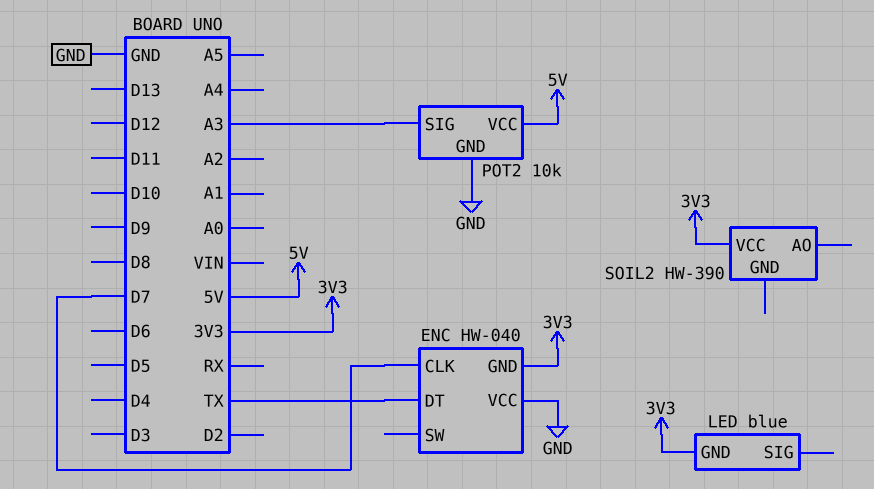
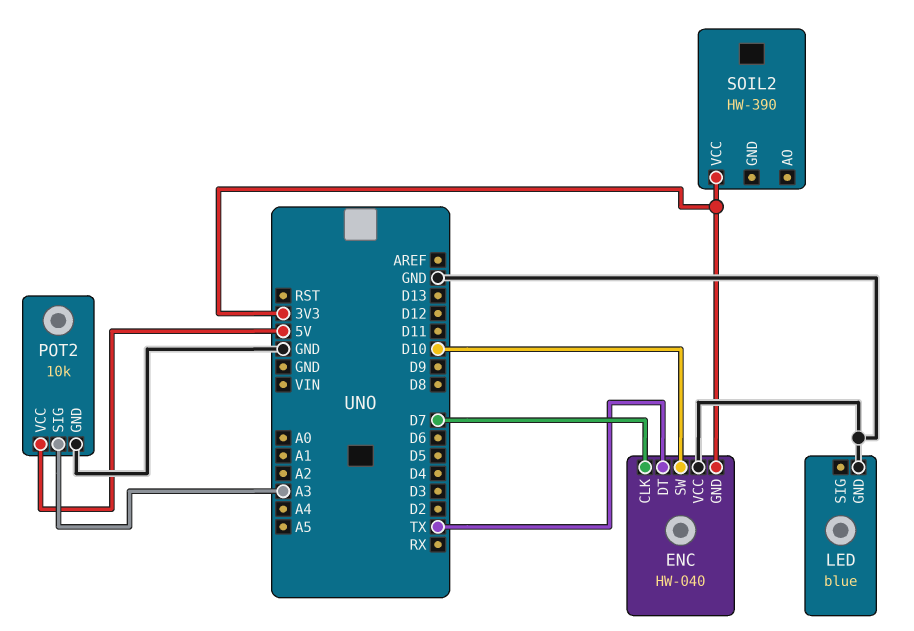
ENC pin SW: none -> D10
LED pin GND: 3V3 -> GND

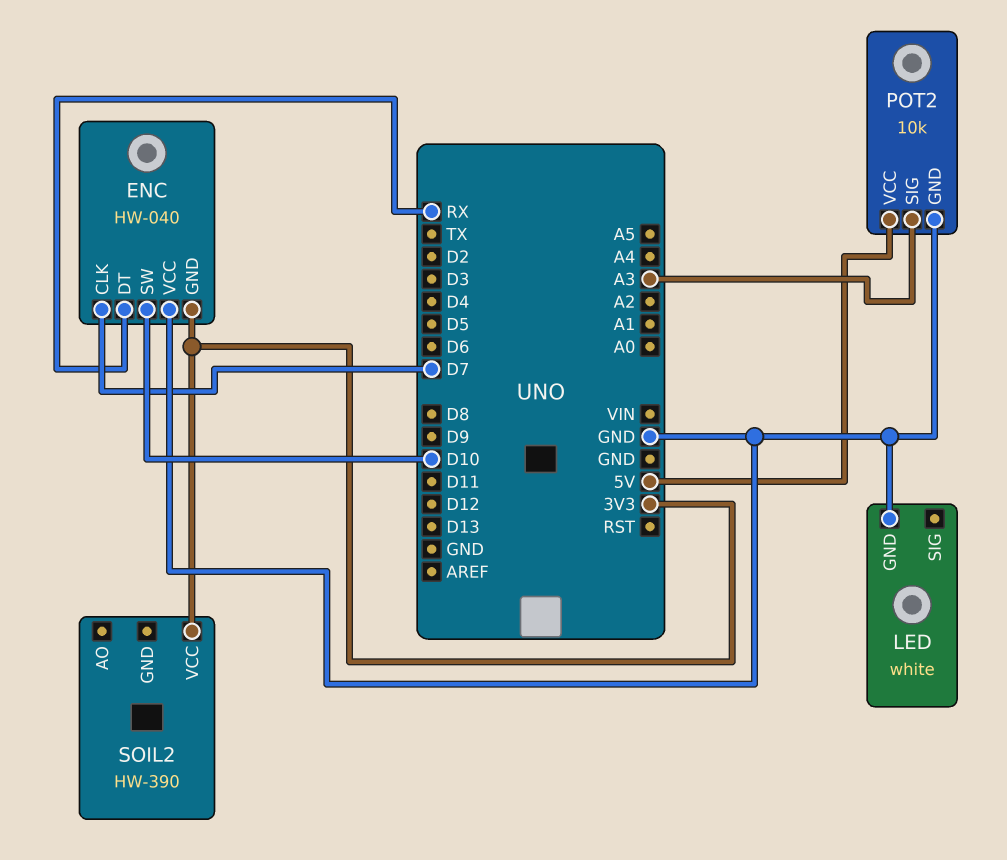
ENC pin DT: TX -> RX
LED: blue -> white

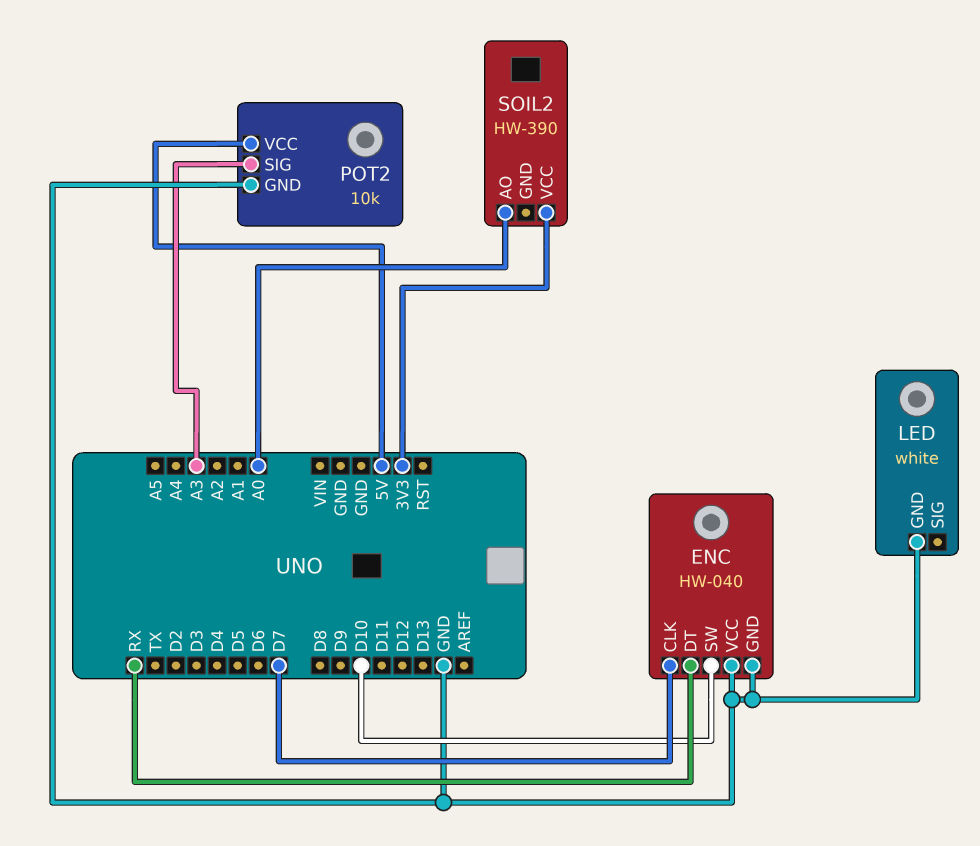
ENC pin GND: 3V3 -> GND
SOIL2 pin AO: none -> A0

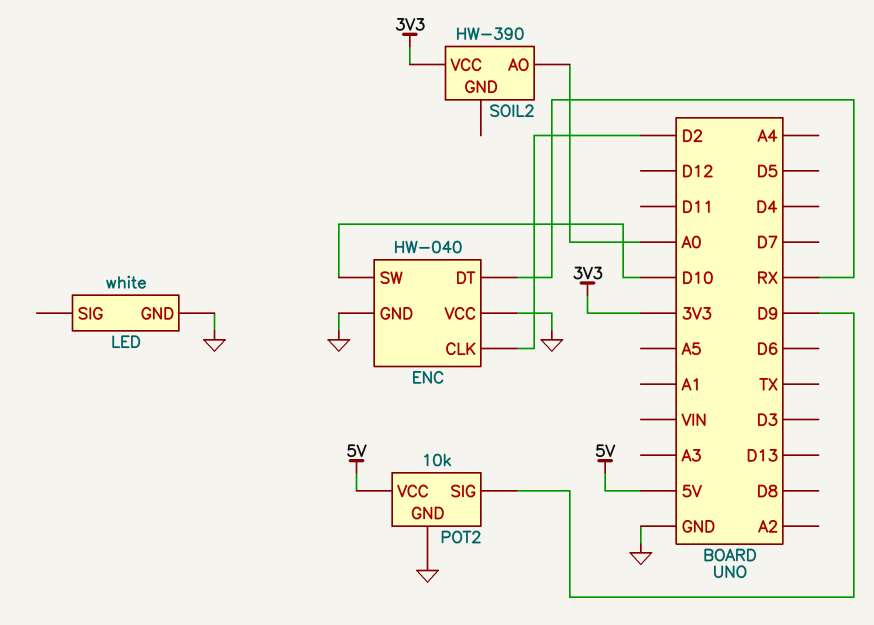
ENC pin CLK: D7 -> D2
POT2 pin SIG: A3 -> D9

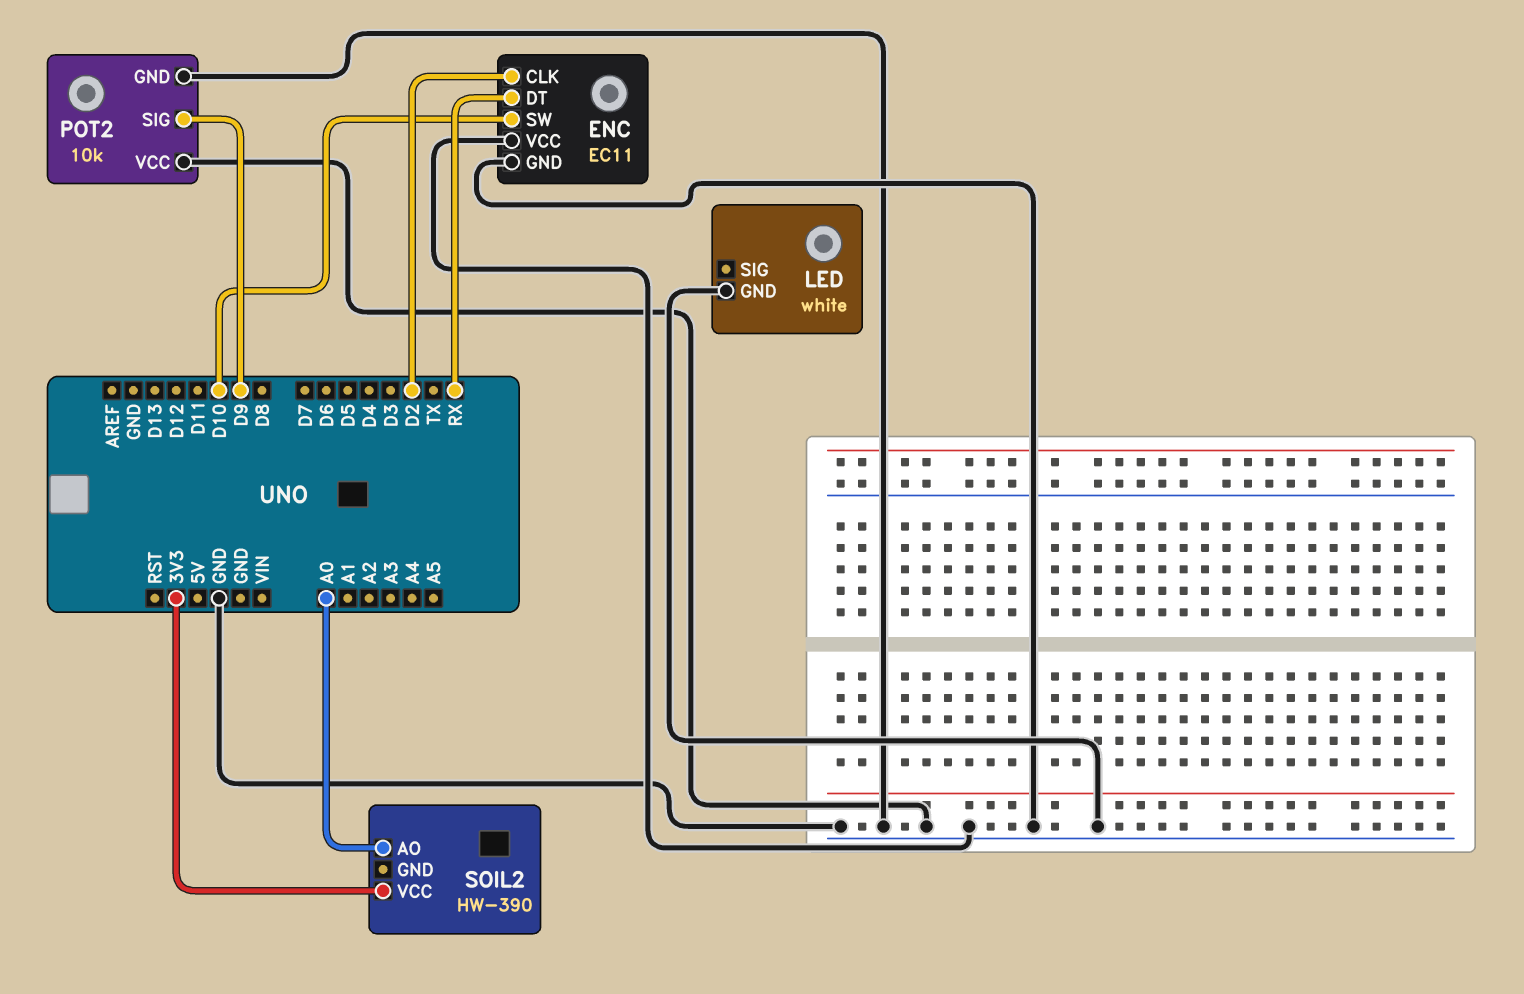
ENC: HW-040 -> EC11
POT2 pin VCC: 5V -> GND

